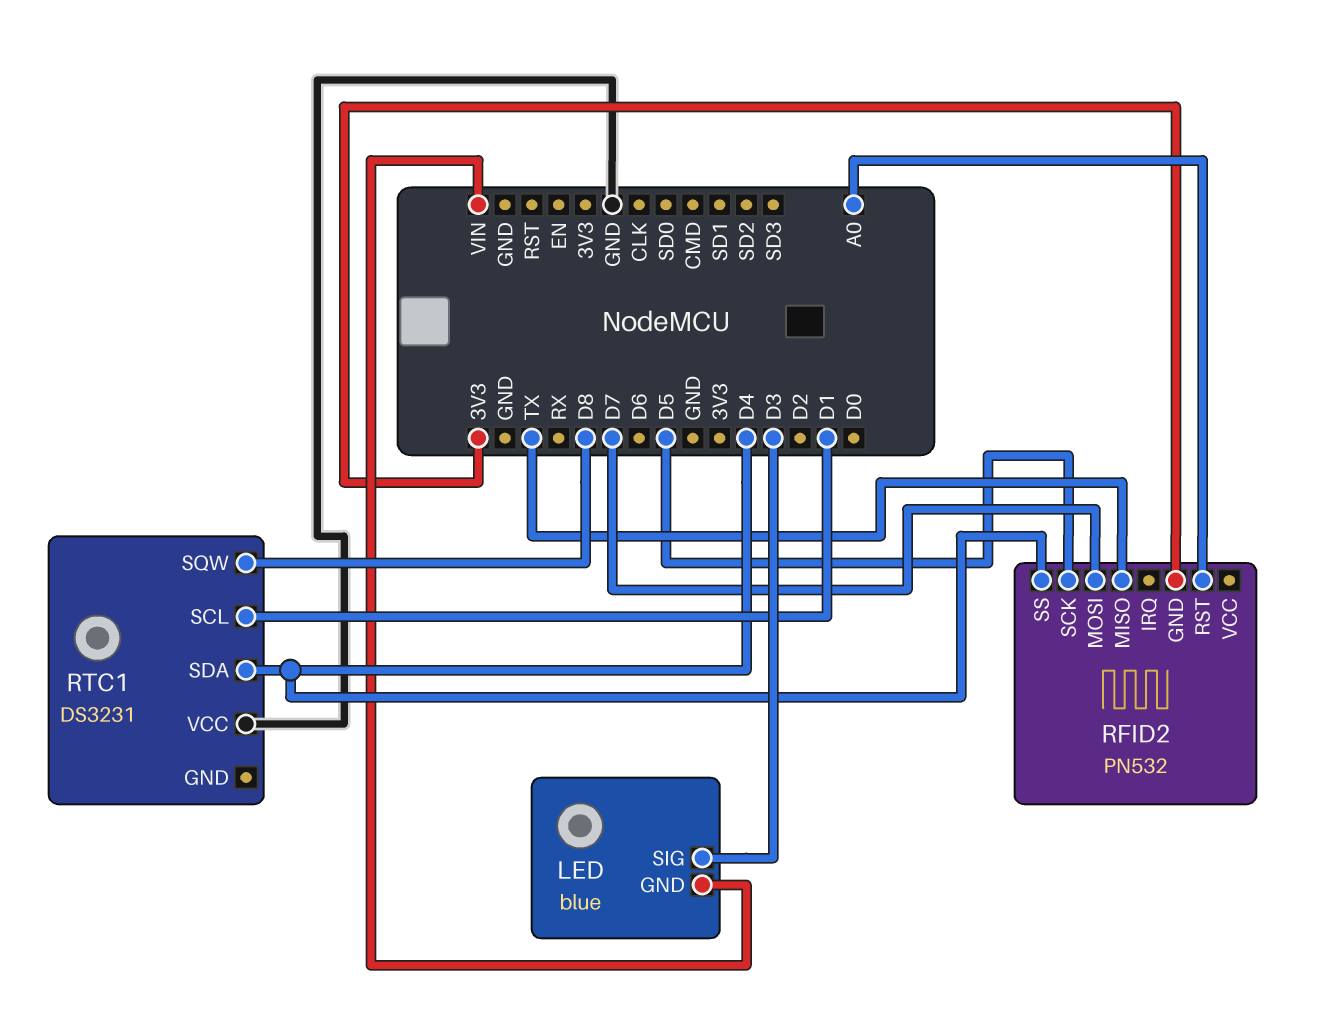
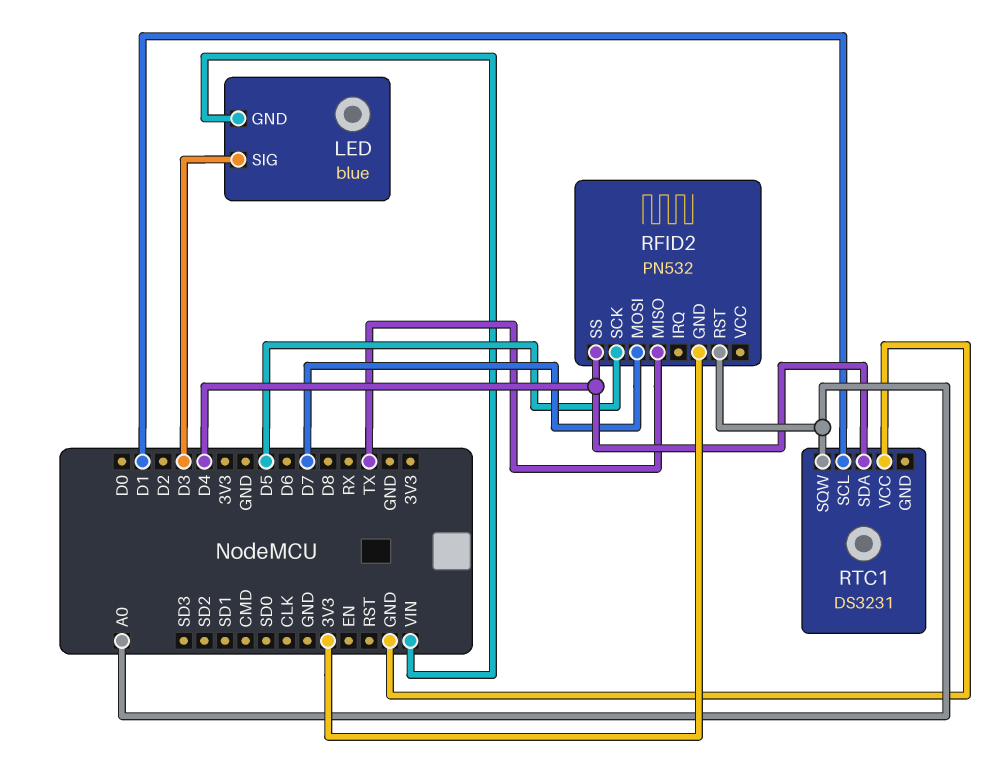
RTC1 pin SQW: D8 -> A0

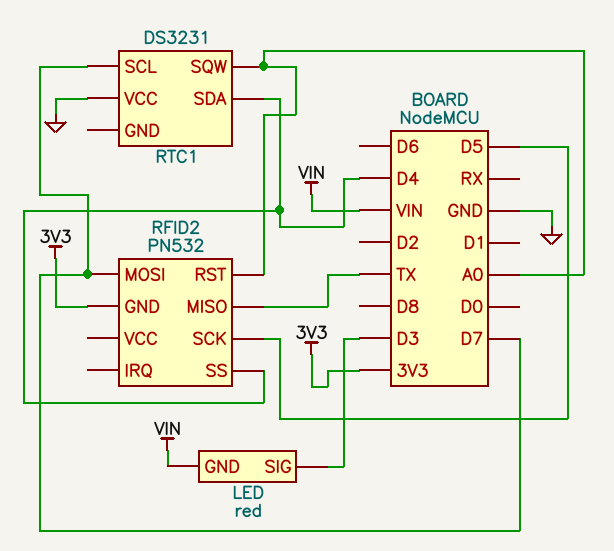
LED: blue -> red
RTC1 pin SCL: D1 -> D7

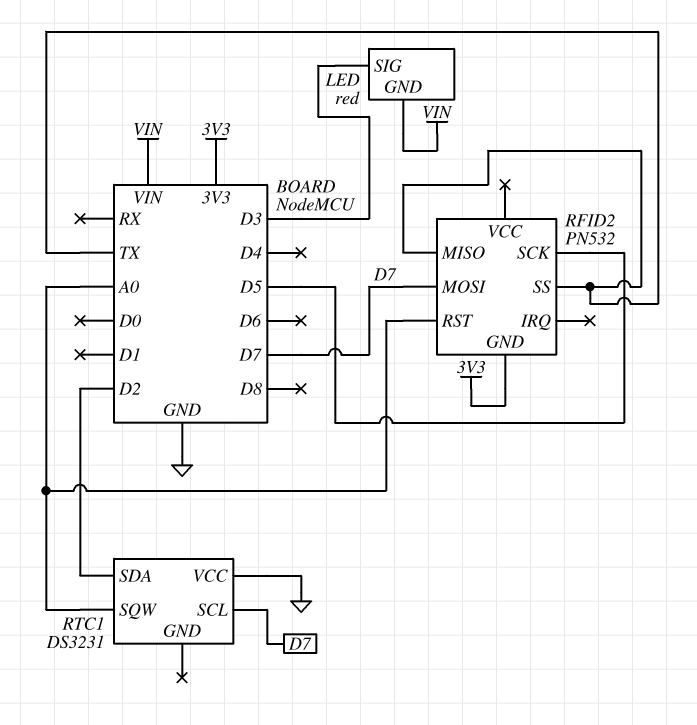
RFID2 pin SS: D4 -> TX
RTC1 pin SDA: D4 -> D2

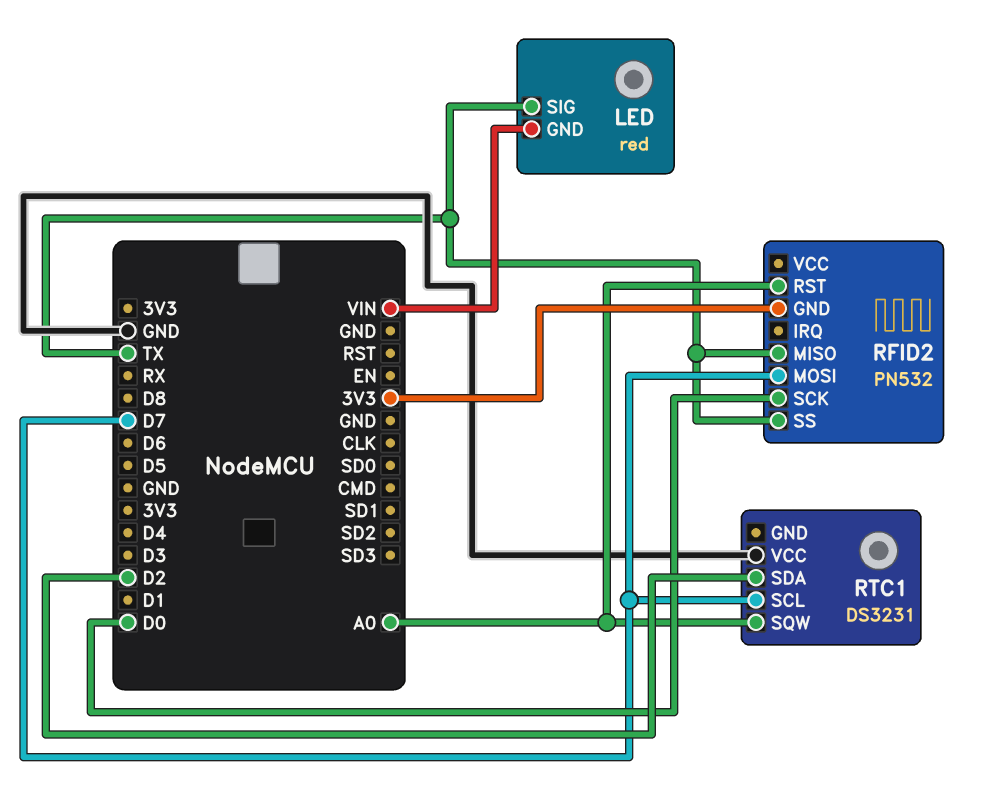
LED pin SIG: D3 -> TX
RFID2 pin SCK: D5 -> D0

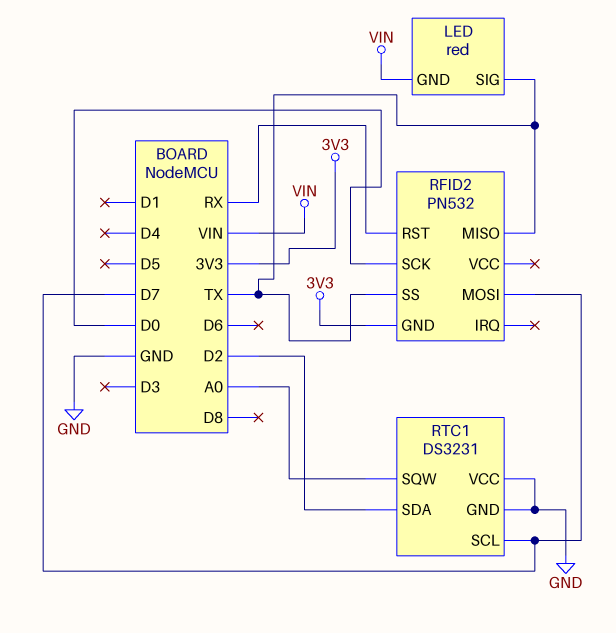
RFID2 pin RST: A0 -> RX
RTC1 pin GND: none -> GND

